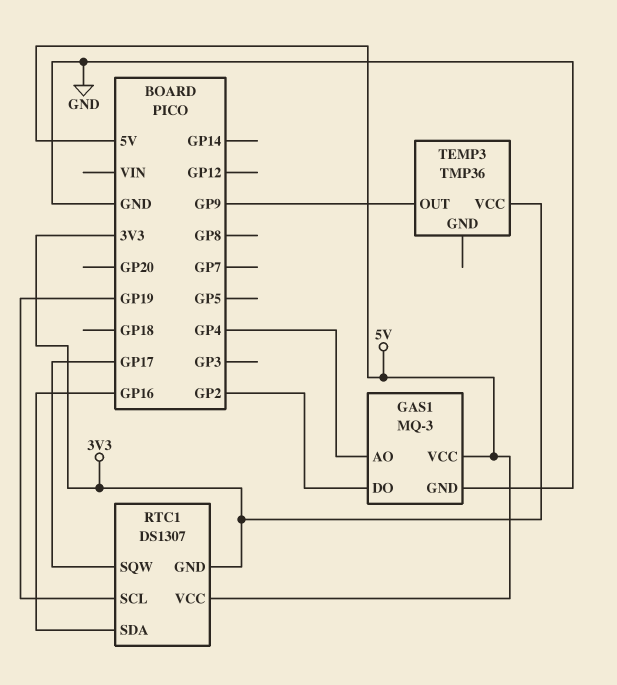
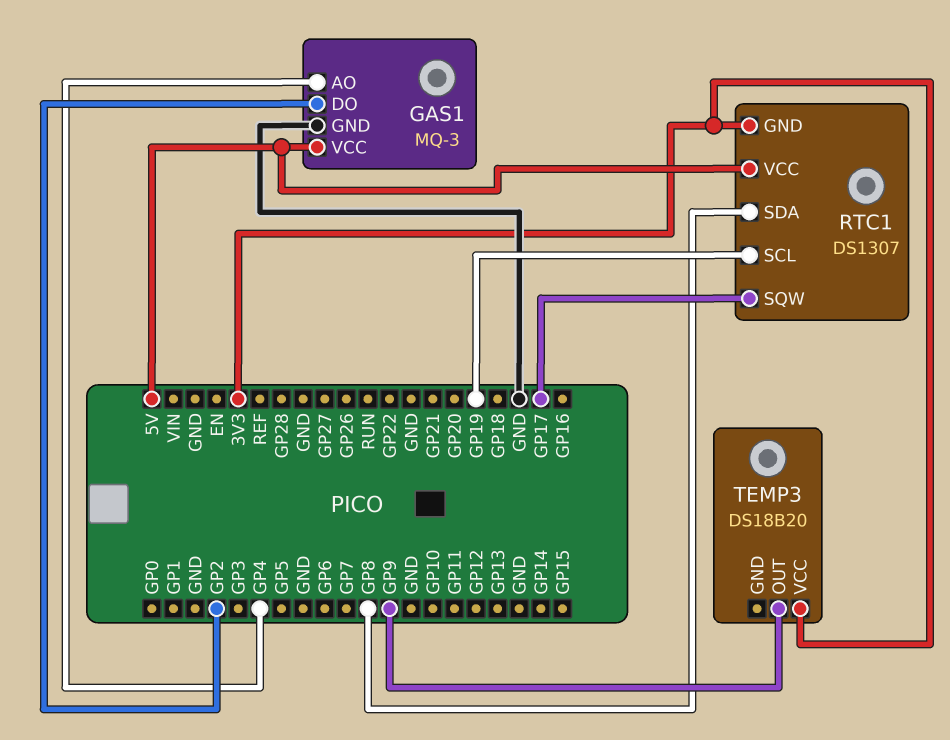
RTC1 pin SDA: GP16 -> GP8
TEMP3: TMP36 -> DS18B20

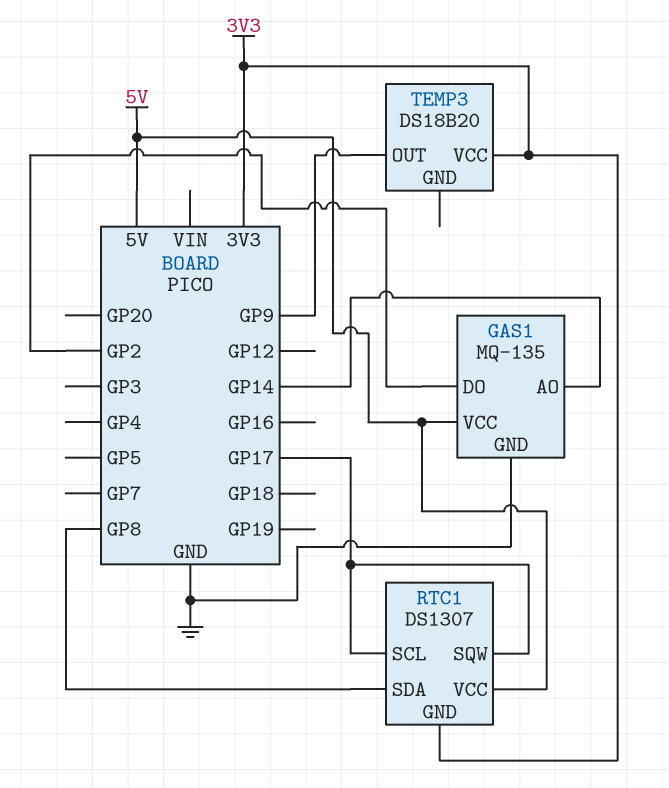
GAS1: MQ-3 -> MQ-135
GAS1 pin AO: GP4 -> GP14
RTC1 pin SCL: GP19 -> GP17

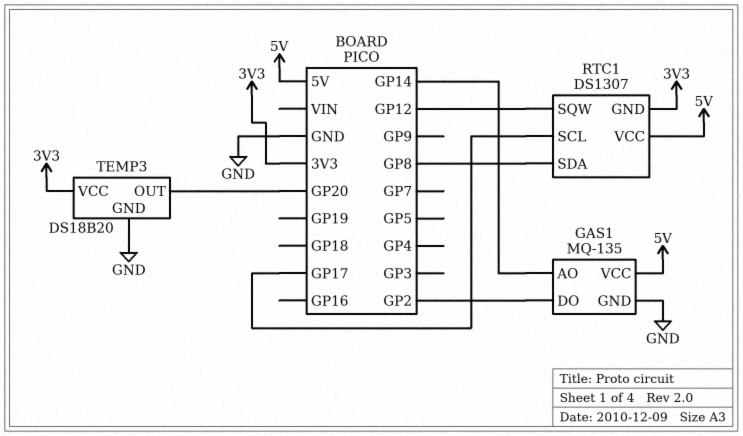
RTC1 pin SQW: GP17 -> GP12
TEMP3 pin GND: none -> GND
TEMP3 pin OUT: GP9 -> GP20

